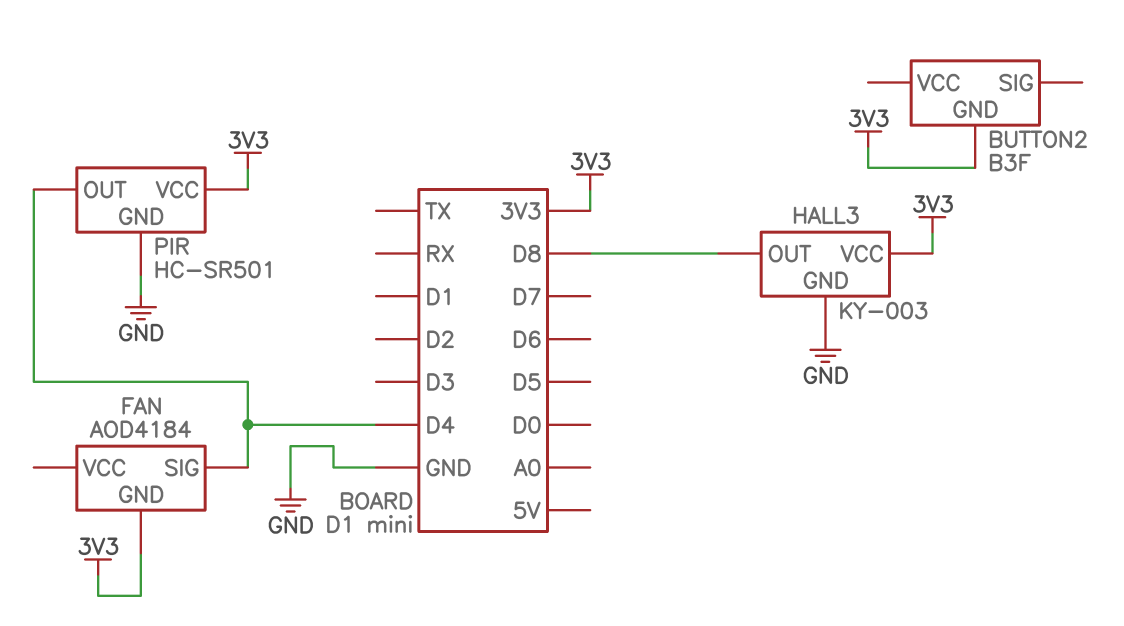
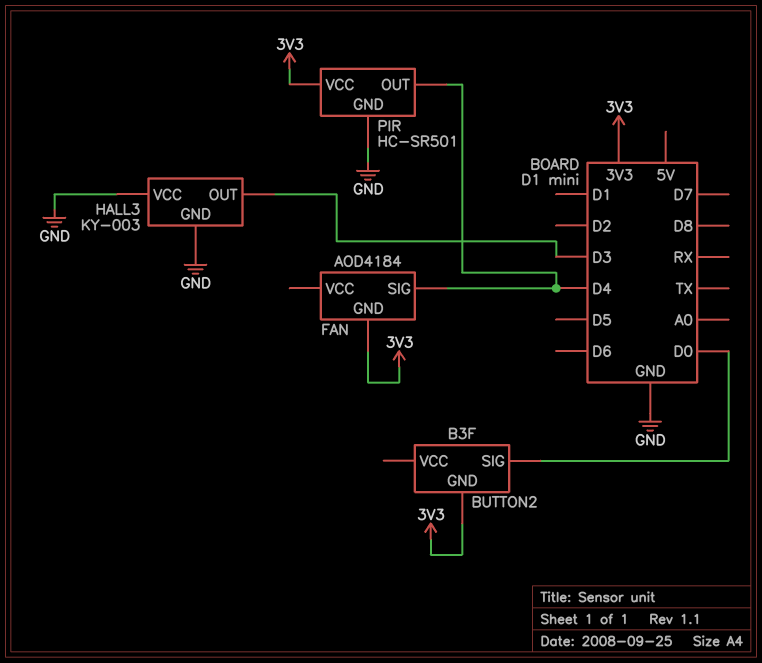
BUTTON2 pin SIG: none -> D0
HALL3 pin OUT: D8 -> D3
HALL3 pin VCC: 3V3 -> GND

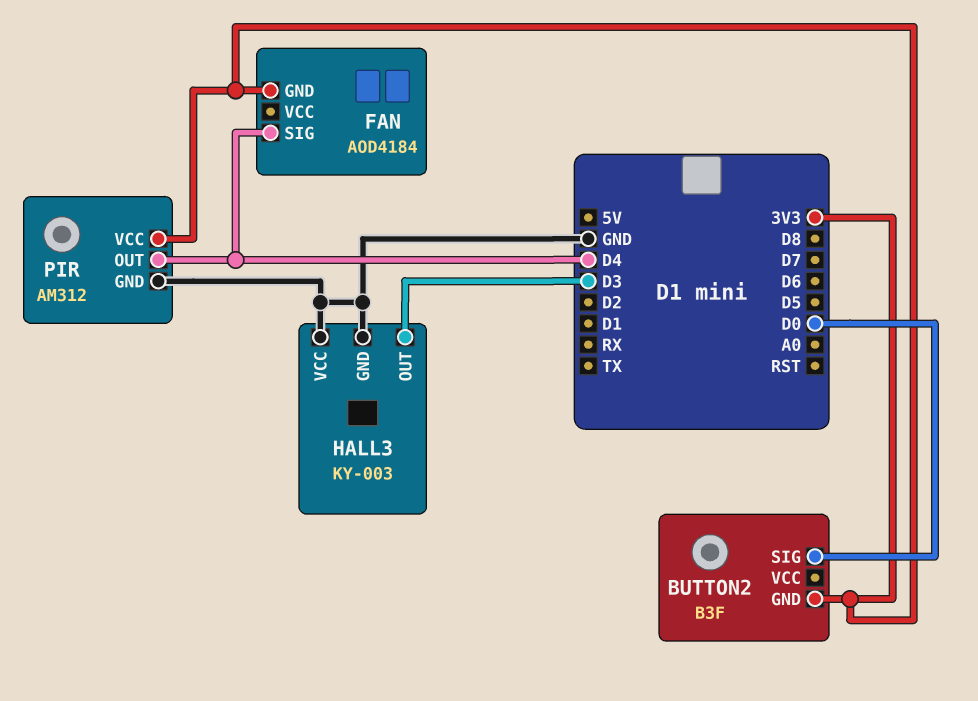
PIR: HC-SR501 -> AM312

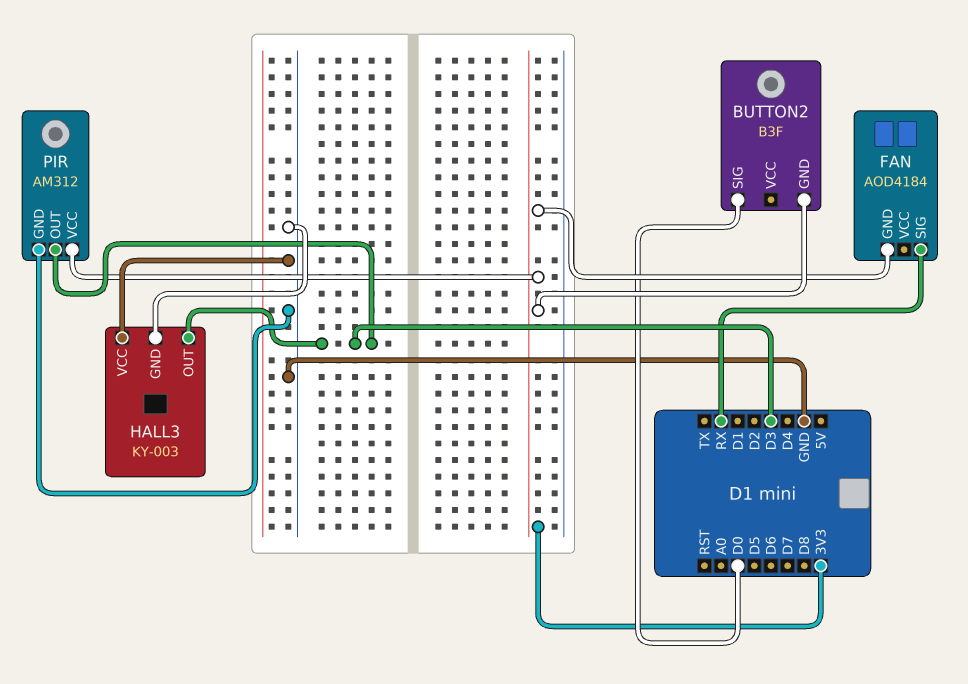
FAN pin SIG: D4 -> RX
PIR pin OUT: D4 -> D3

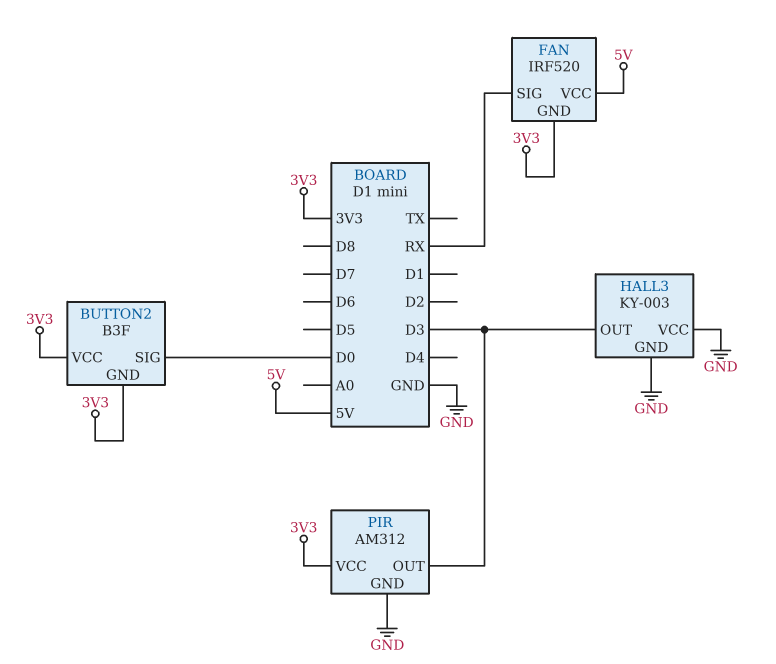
BUTTON2 pin VCC: none -> 3V3
FAN: AOD4184 -> IRF520
FAN pin VCC: none -> 5V

